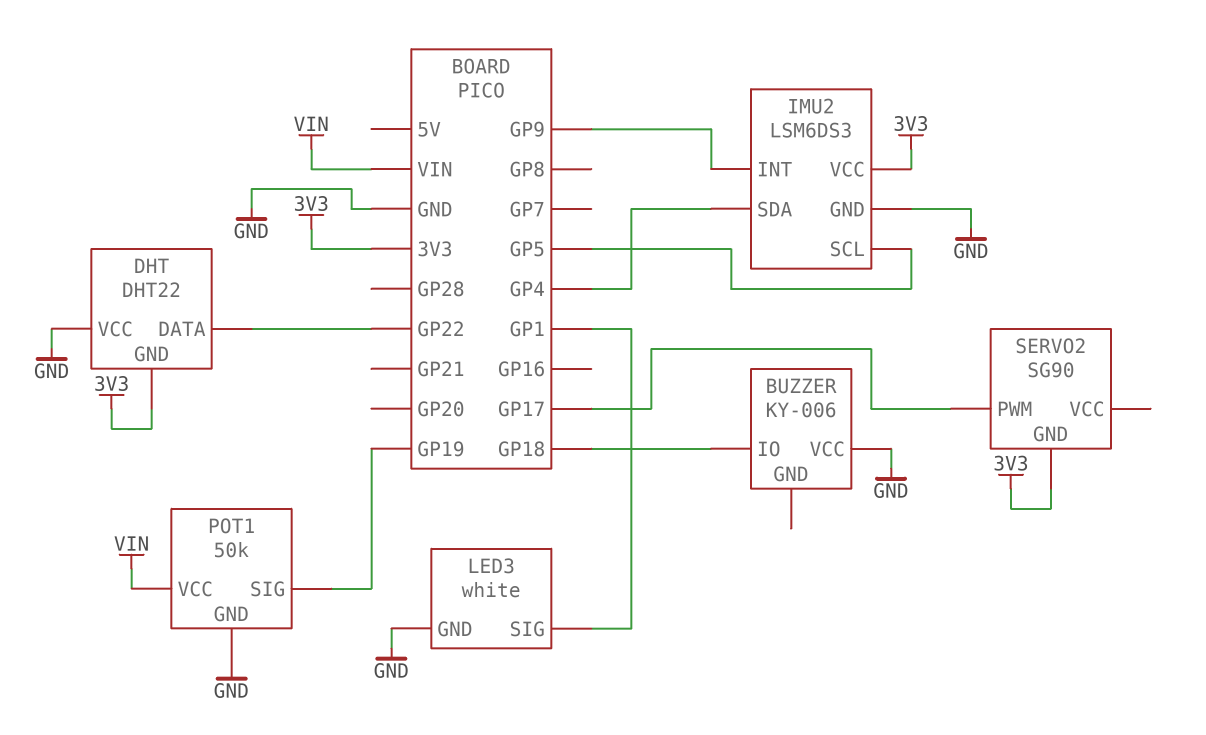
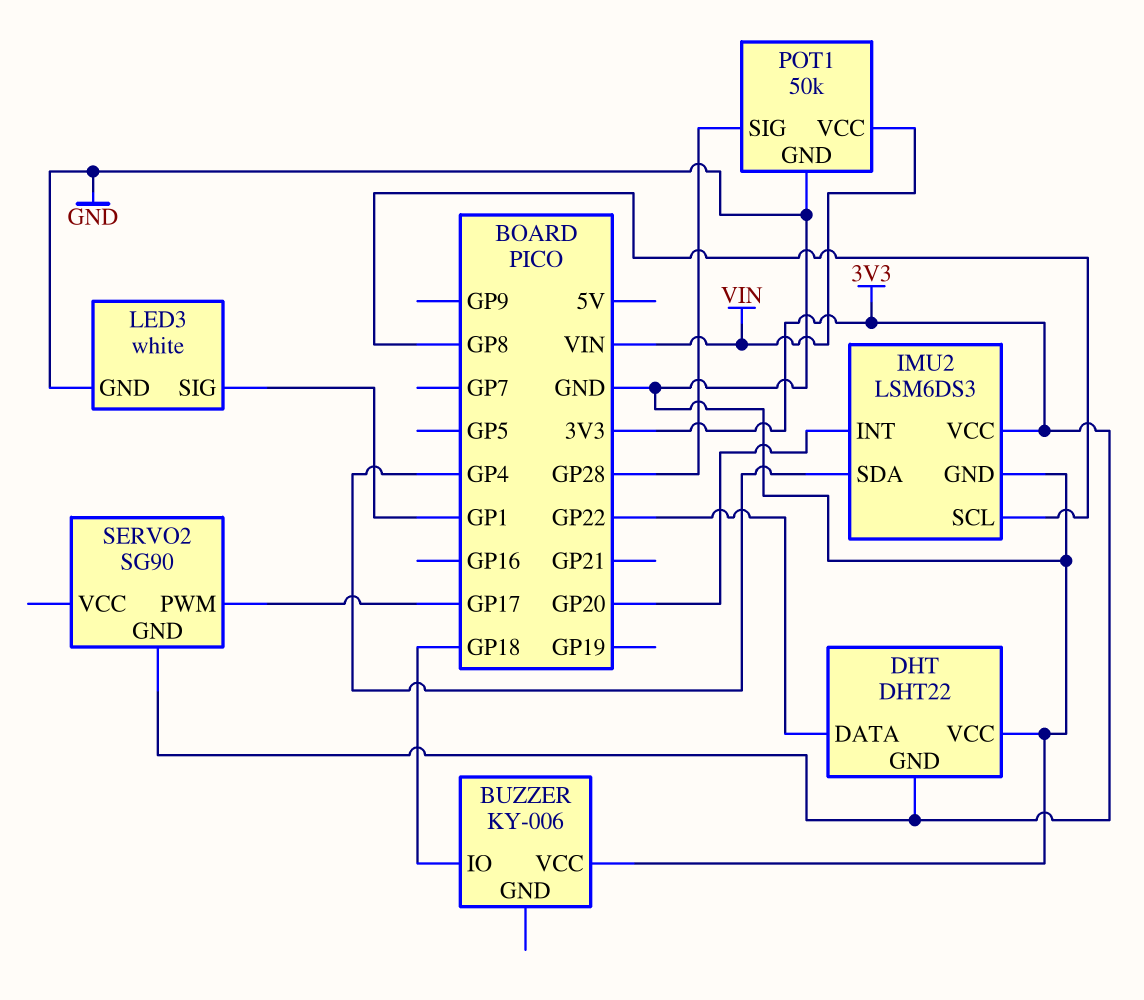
IMU2 pin INT: GP9 -> GP20
IMU2 pin SCL: GP5 -> GP8
POT1 pin SIG: GP19 -> GP28

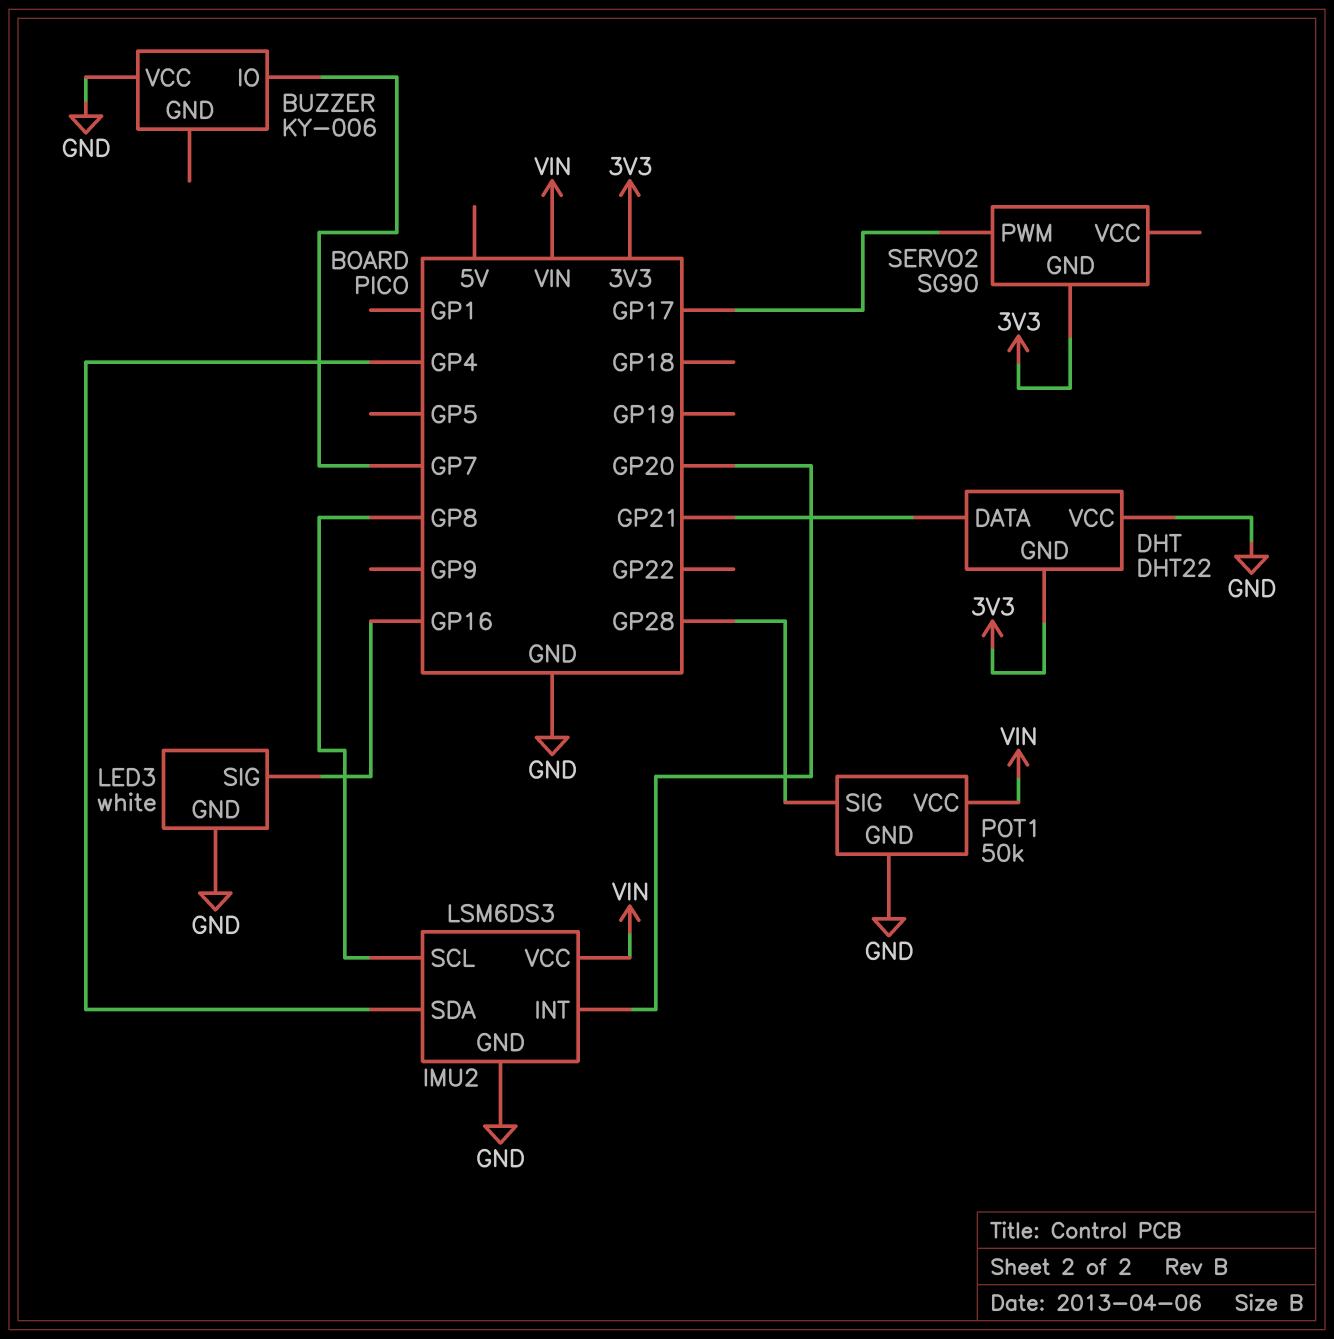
BUZZER pin IO: GP18 -> GP7
DHT pin DATA: GP22 -> GP21
IMU2 pin VCC: 3V3 -> VIN
LED3 pin SIG: GP1 -> GP16

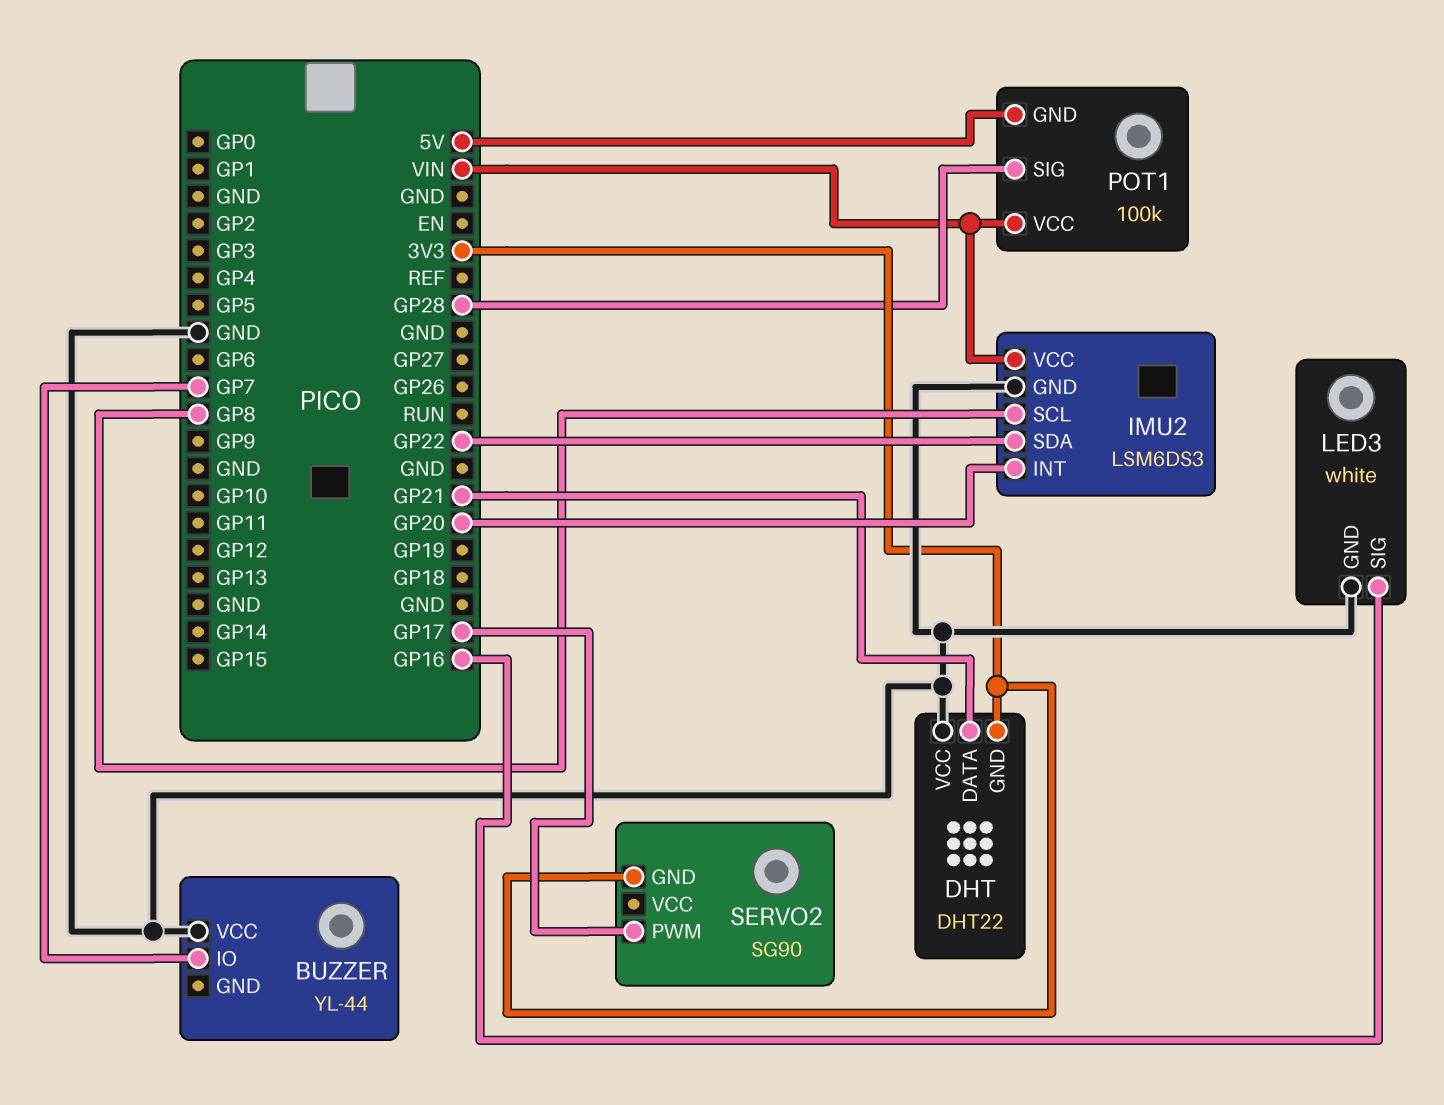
BUZZER: KY-006 -> YL-44
IMU2 pin SDA: GP4 -> GP22
POT1: 50k -> 100k
POT1 pin GND: GND -> 5V

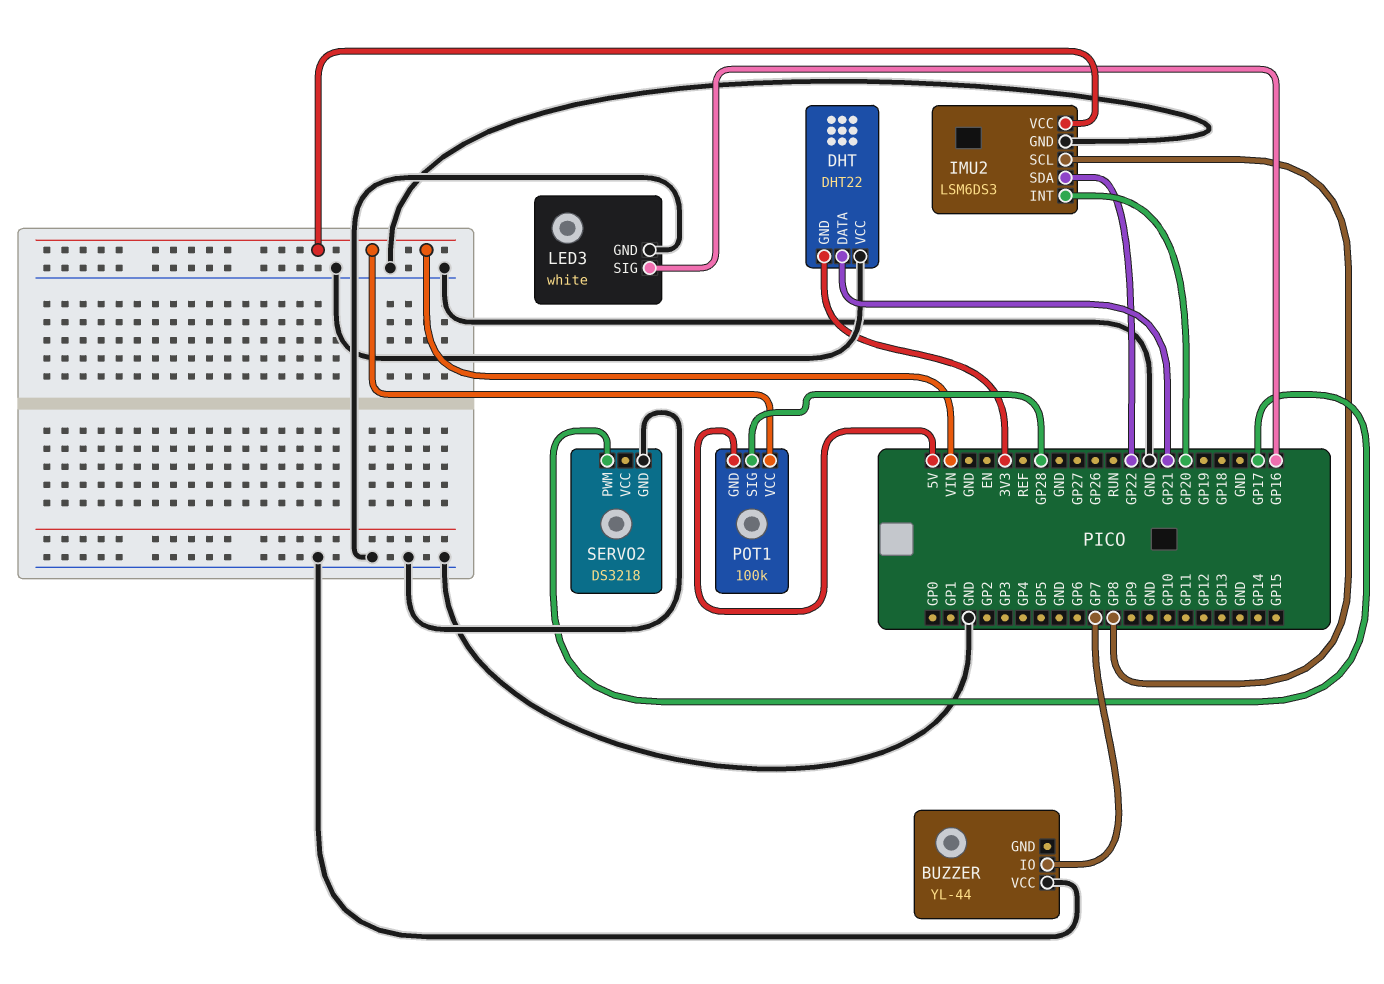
SERVO2: SG90 -> DS3218
SERVO2 pin GND: 3V3 -> GND

